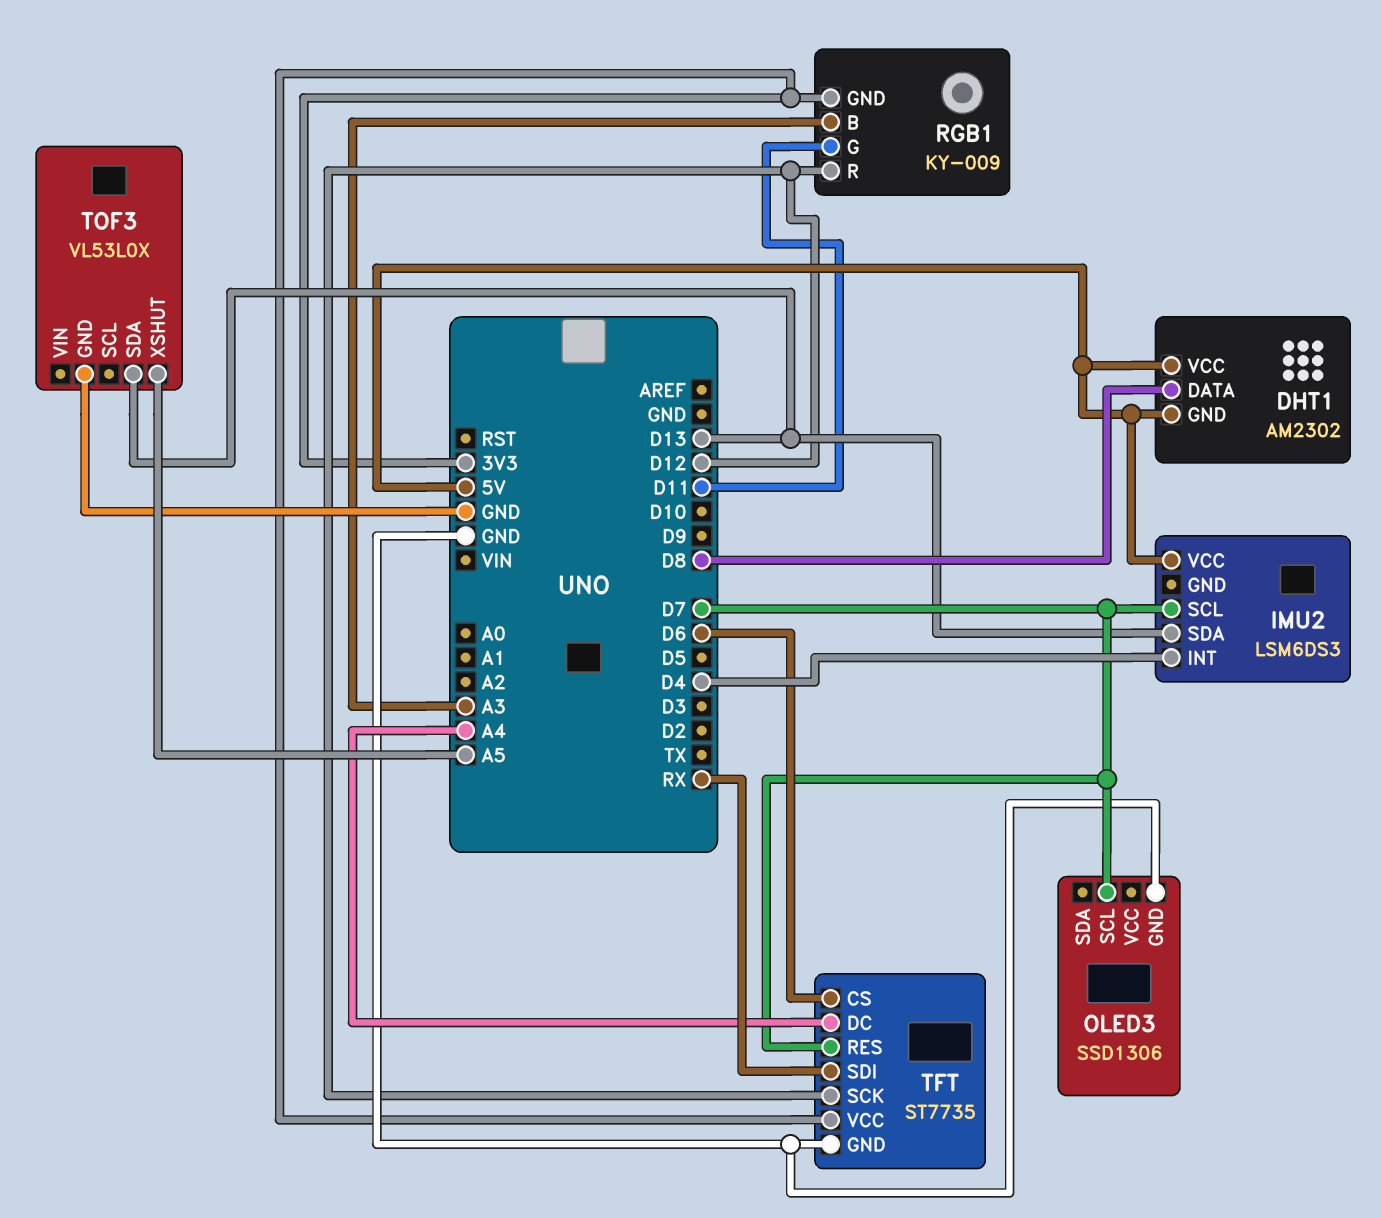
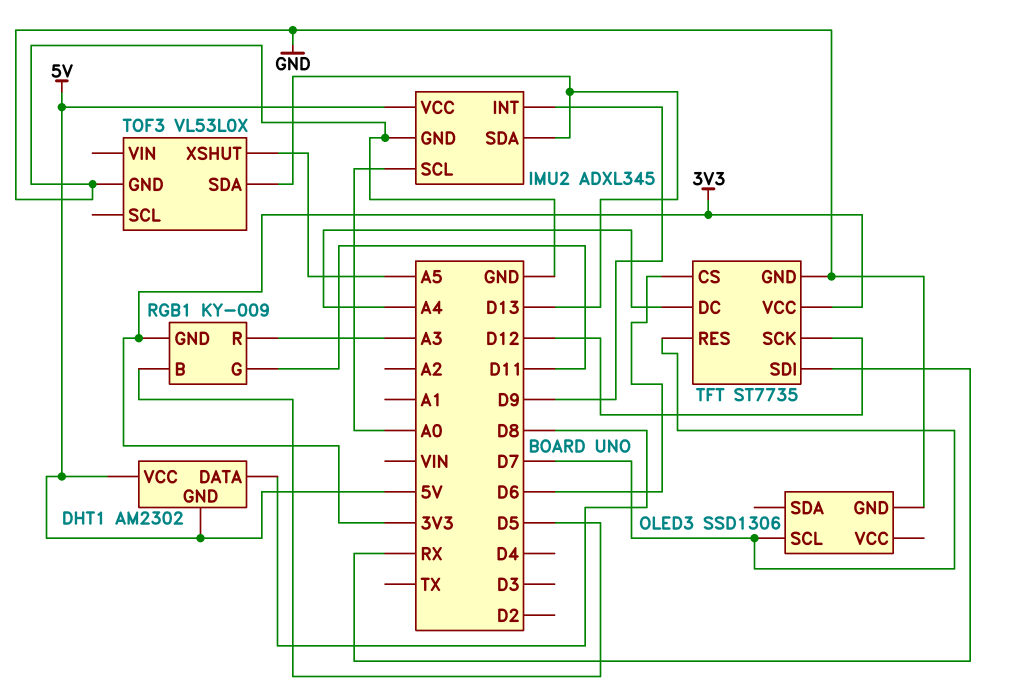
IMU2: LSM6DS3 -> ADXL345
IMU2 pin GND: none -> GND
IMU2 pin INT: D4 -> D9
IMU2 pin SCL: D7 -> A0
RGB1 pin B: A3 -> D5
RGB1 pin R: D12 -> A3

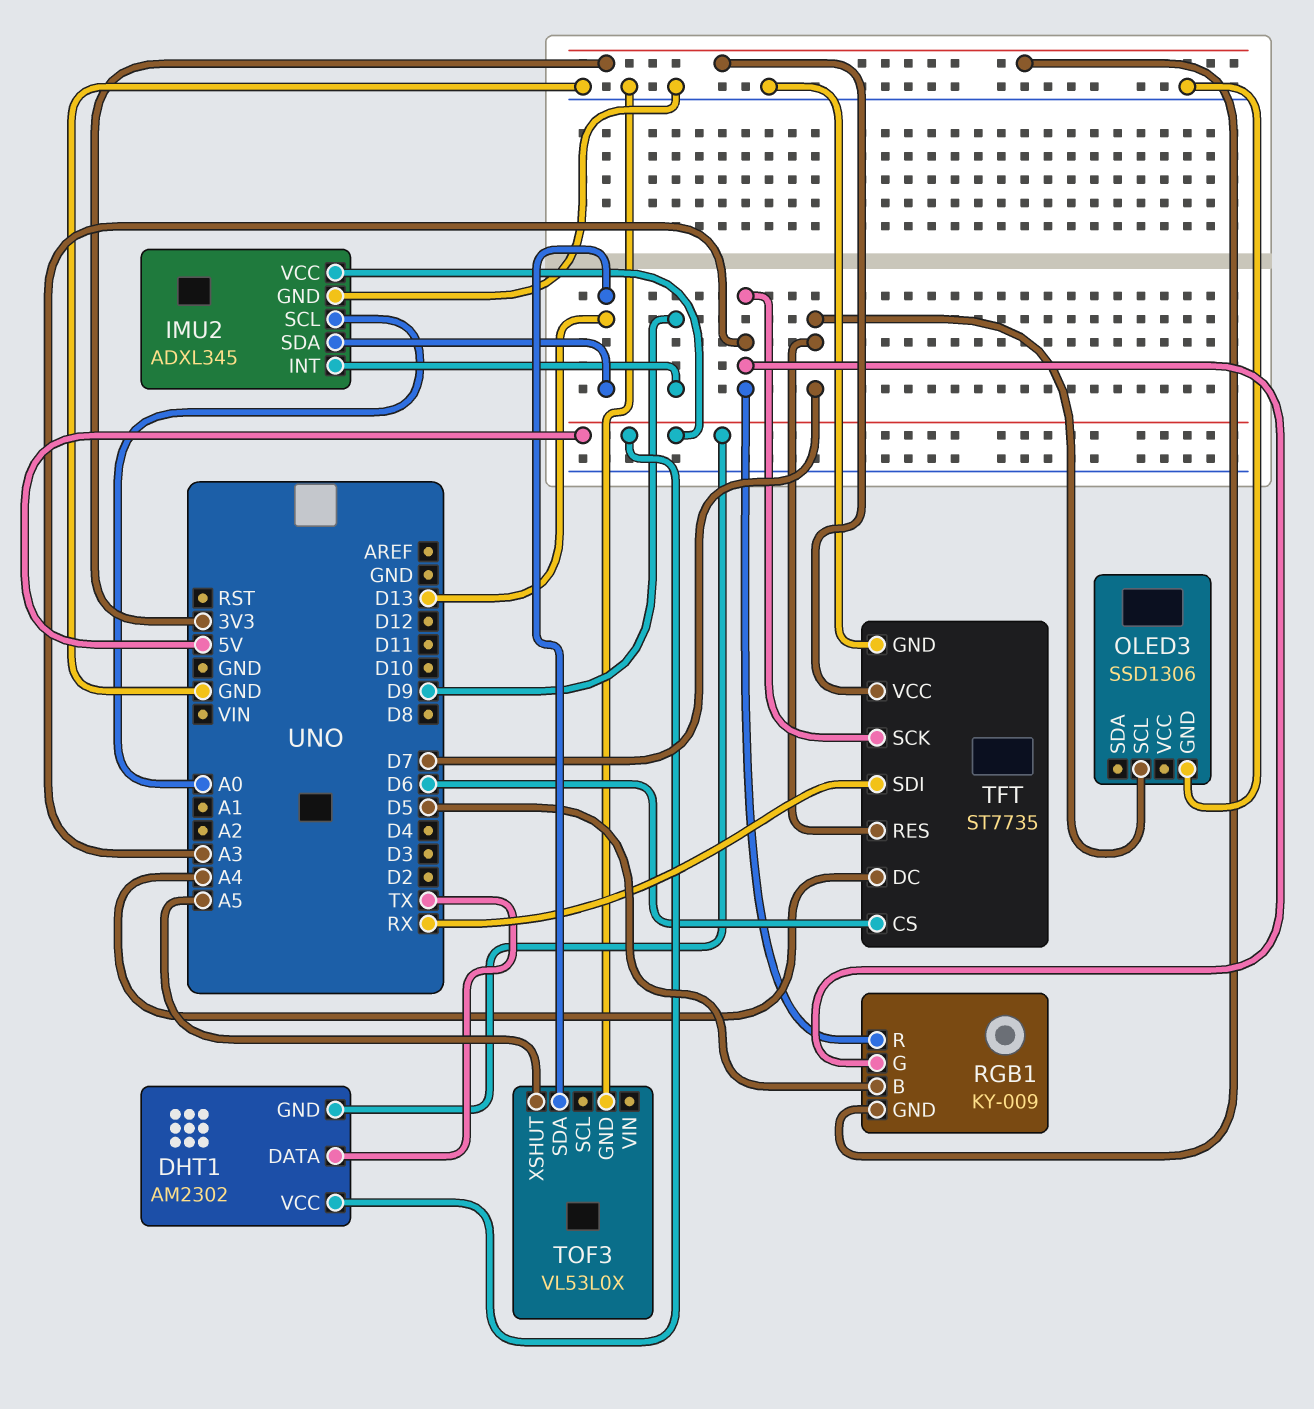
DHT1 pin DATA: D8 -> TX
RGB1 pin G: D11 -> A3
TFT pin SCK: D12 -> A3

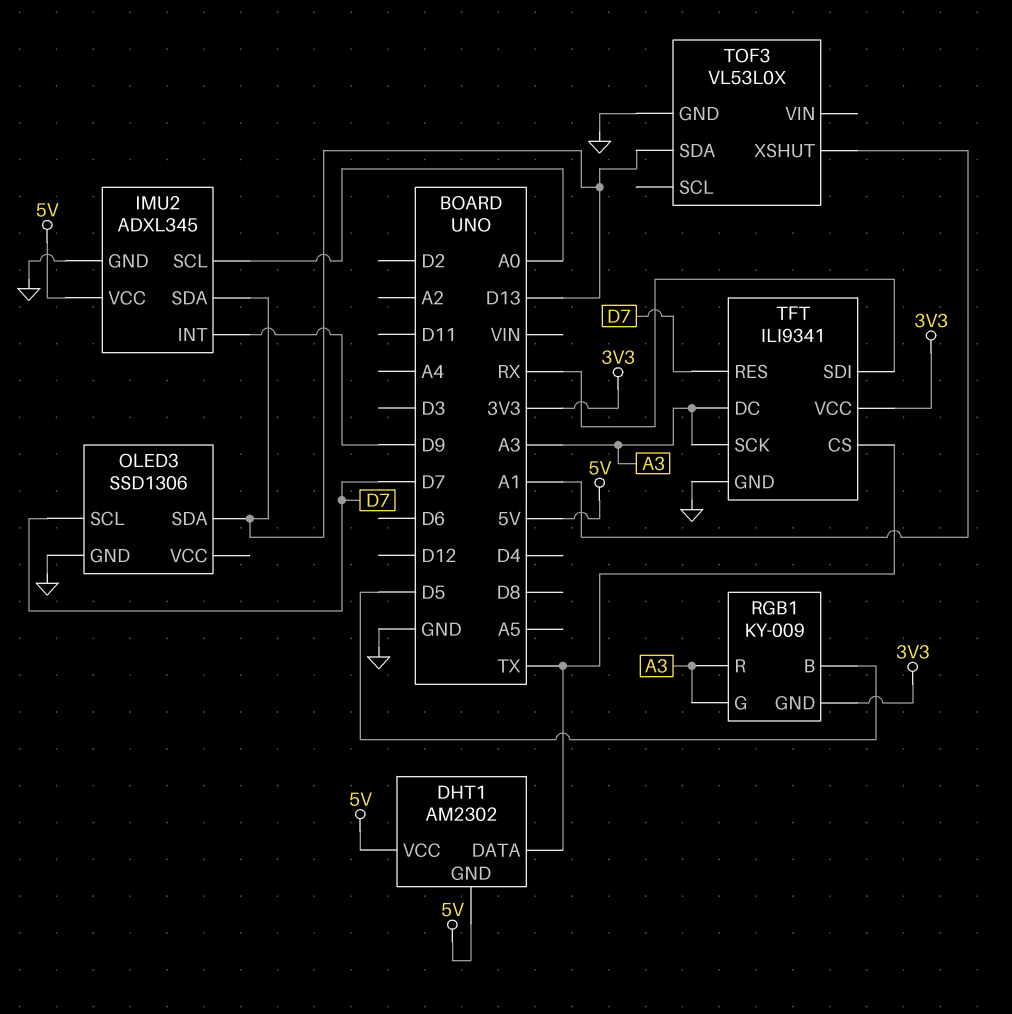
OLED3 pin SDA: none -> D13
TFT: ST7735 -> ILI9341
TFT pin CS: D6 -> TX
TFT pin DC: A4 -> A3
TOF3 pin XSHUT: A5 -> A1

